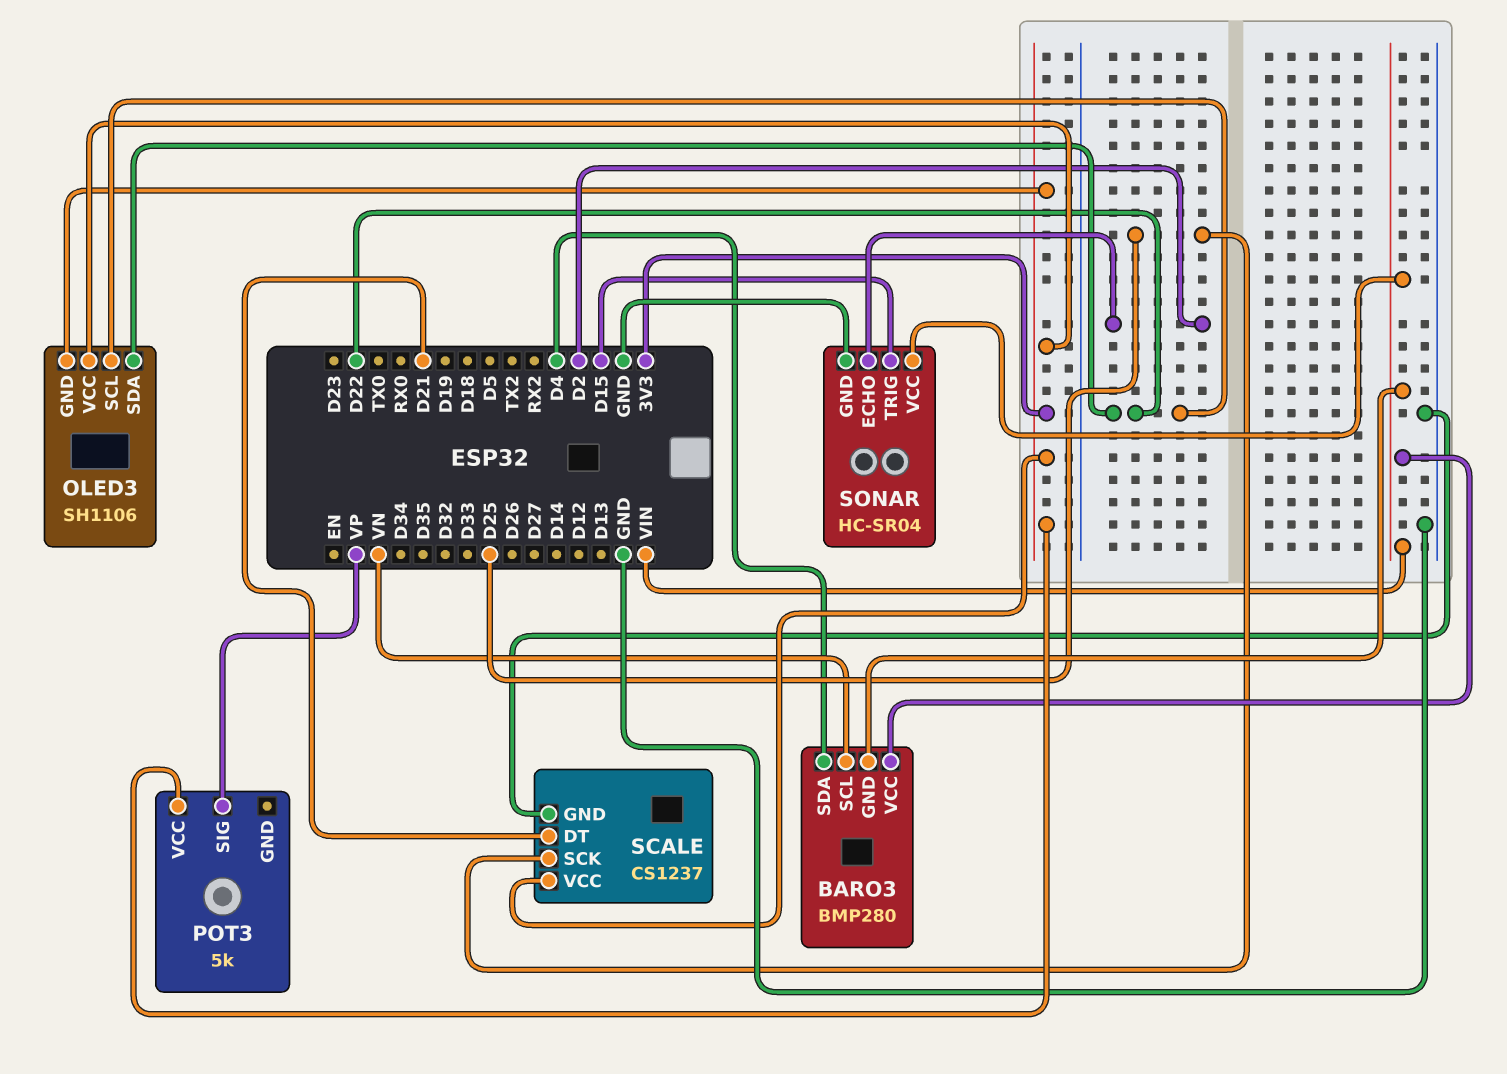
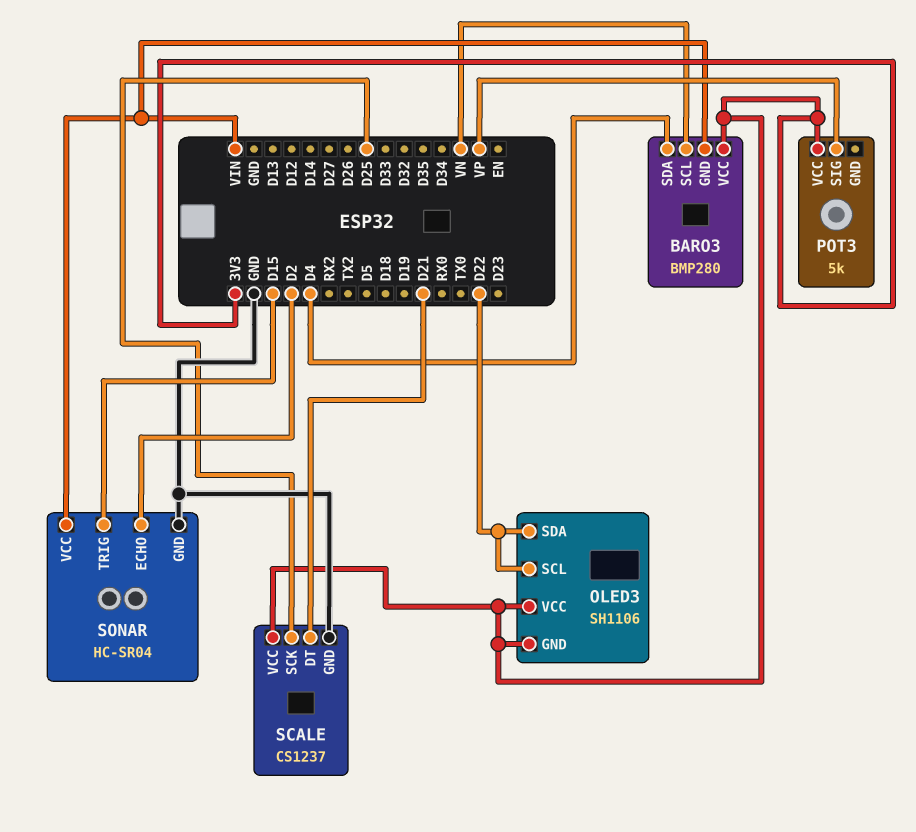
BARO3 pin VCC: VIN -> 3V3

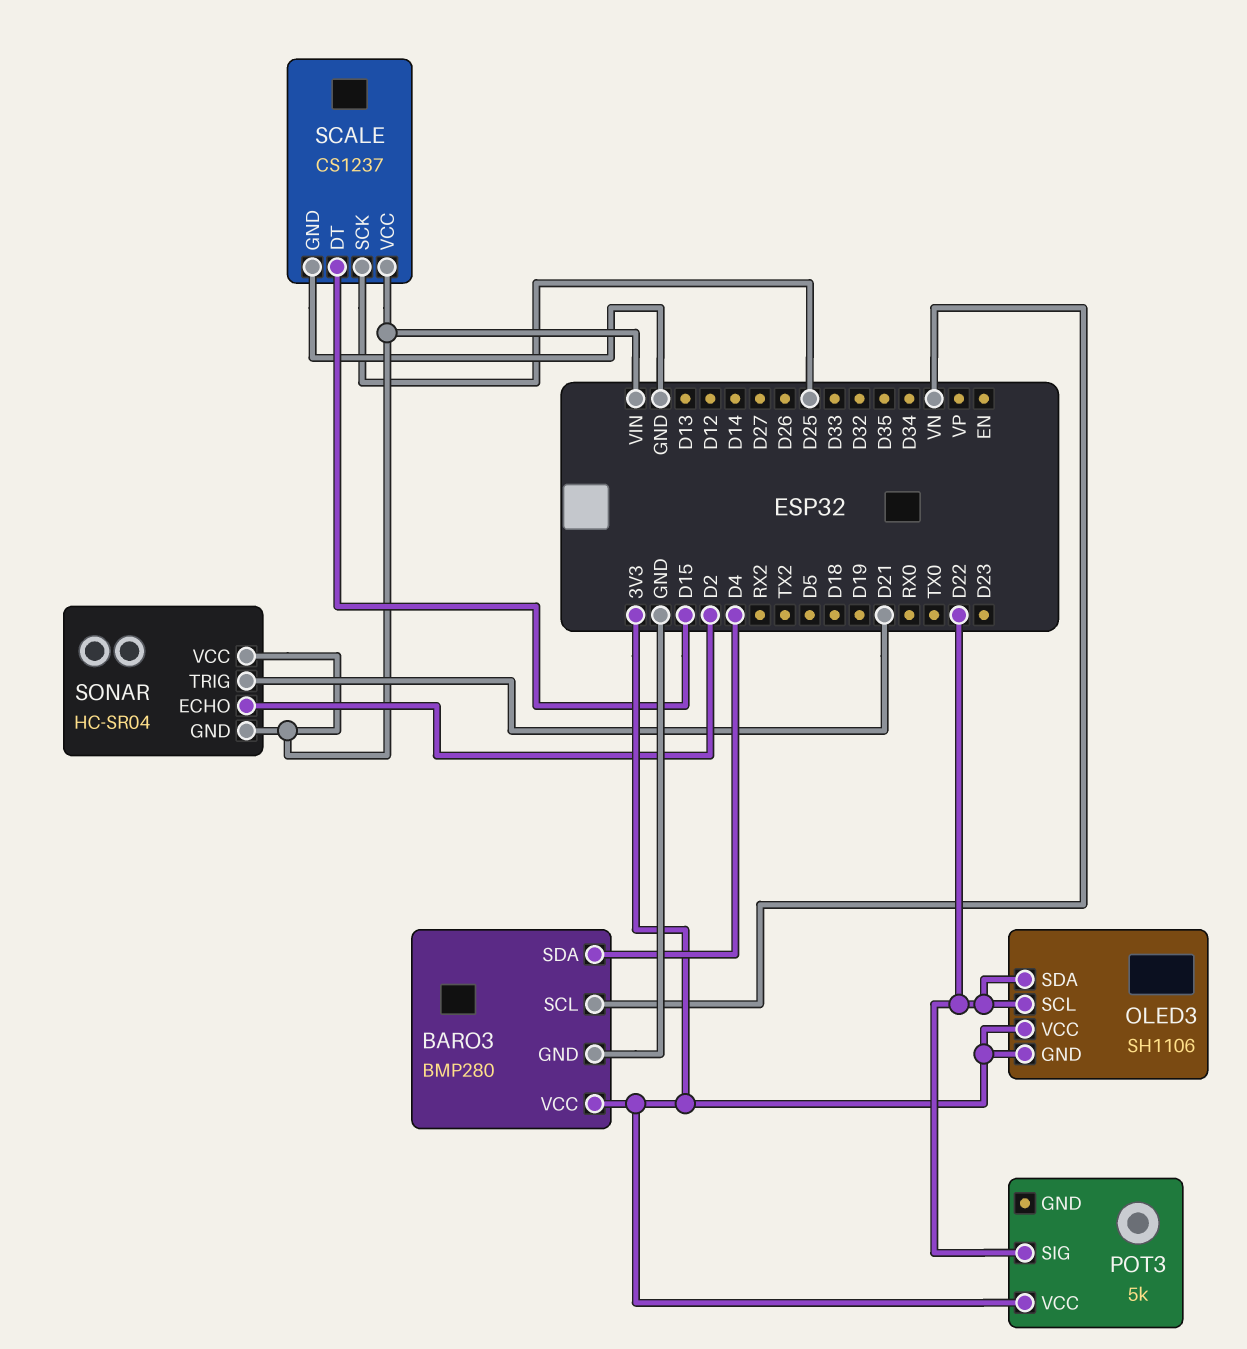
BARO3 pin GND: VIN -> GND
POT3 pin SIG: VP -> D22
SCALE pin DT: D21 -> D15
SCALE pin VCC: 3V3 -> VIN
SONAR pin GND: GND -> VIN
SONAR pin TRIG: D15 -> D21

